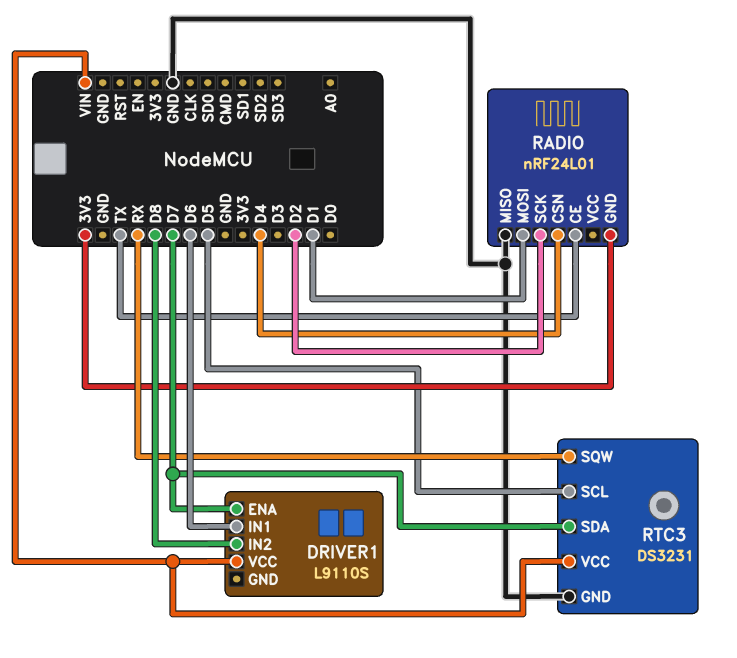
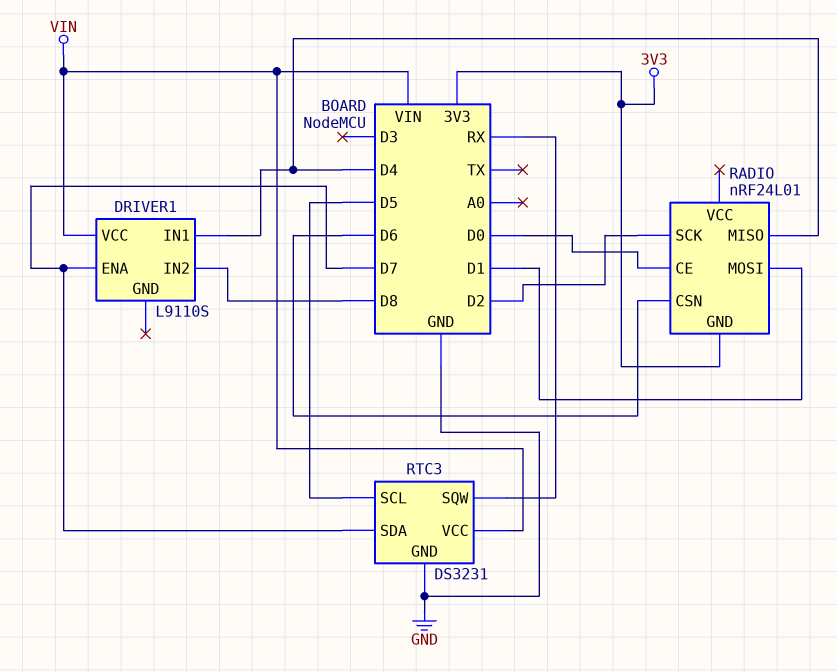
DRIVER1 pin IN1: D6 -> D4
RADIO pin CE: TX -> D0
RADIO pin CSN: D4 -> D6
RADIO pin MISO: GND -> D4

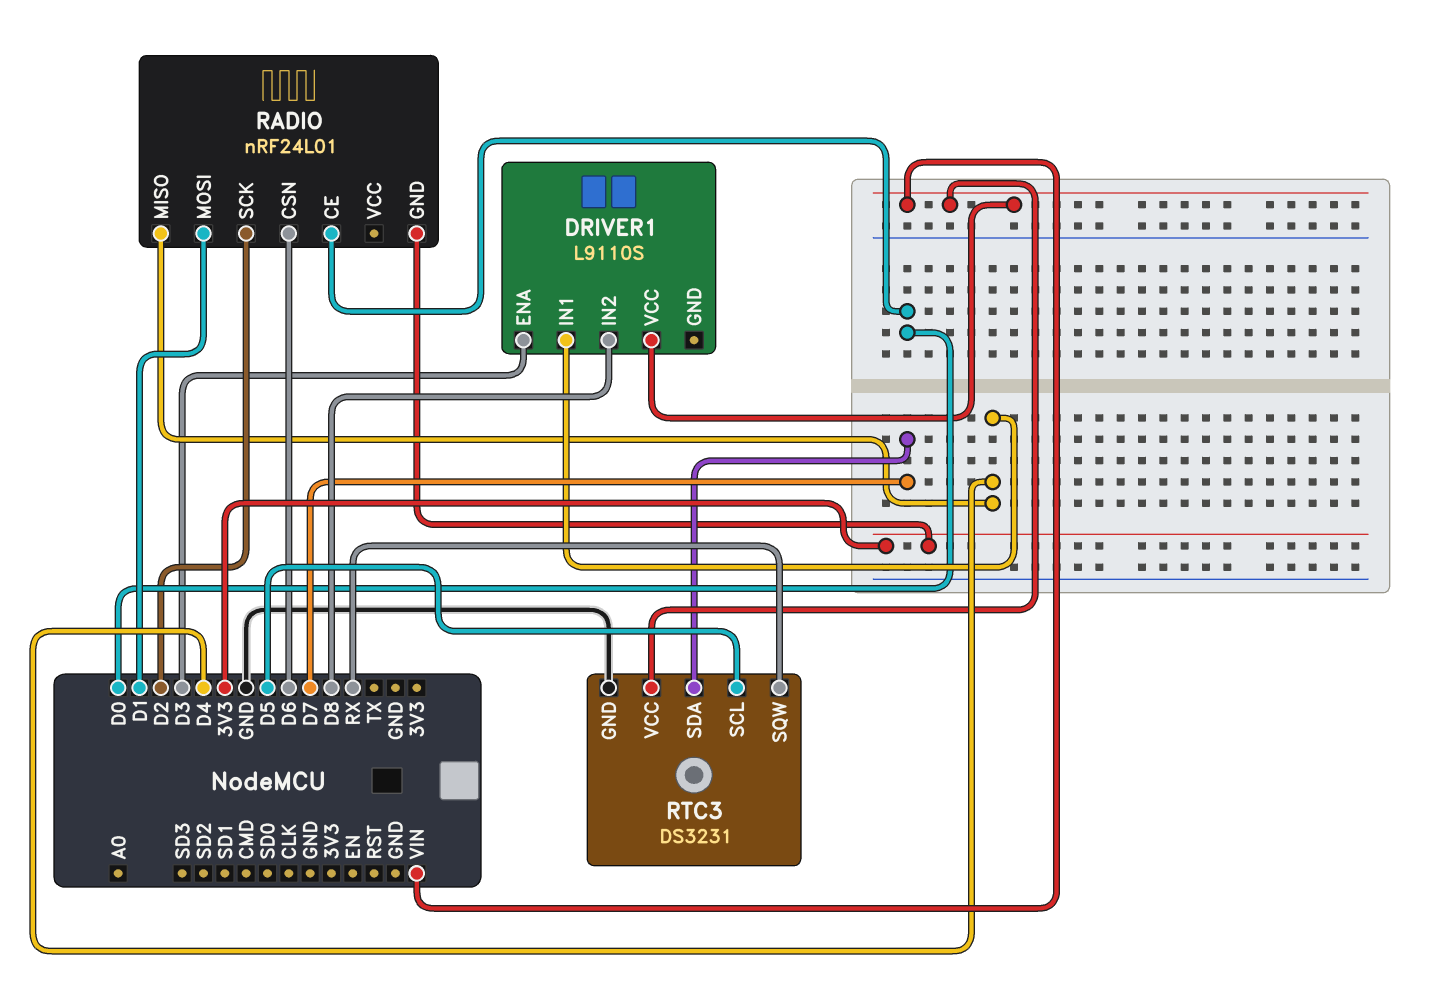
DRIVER1 pin ENA: D7 -> D3

